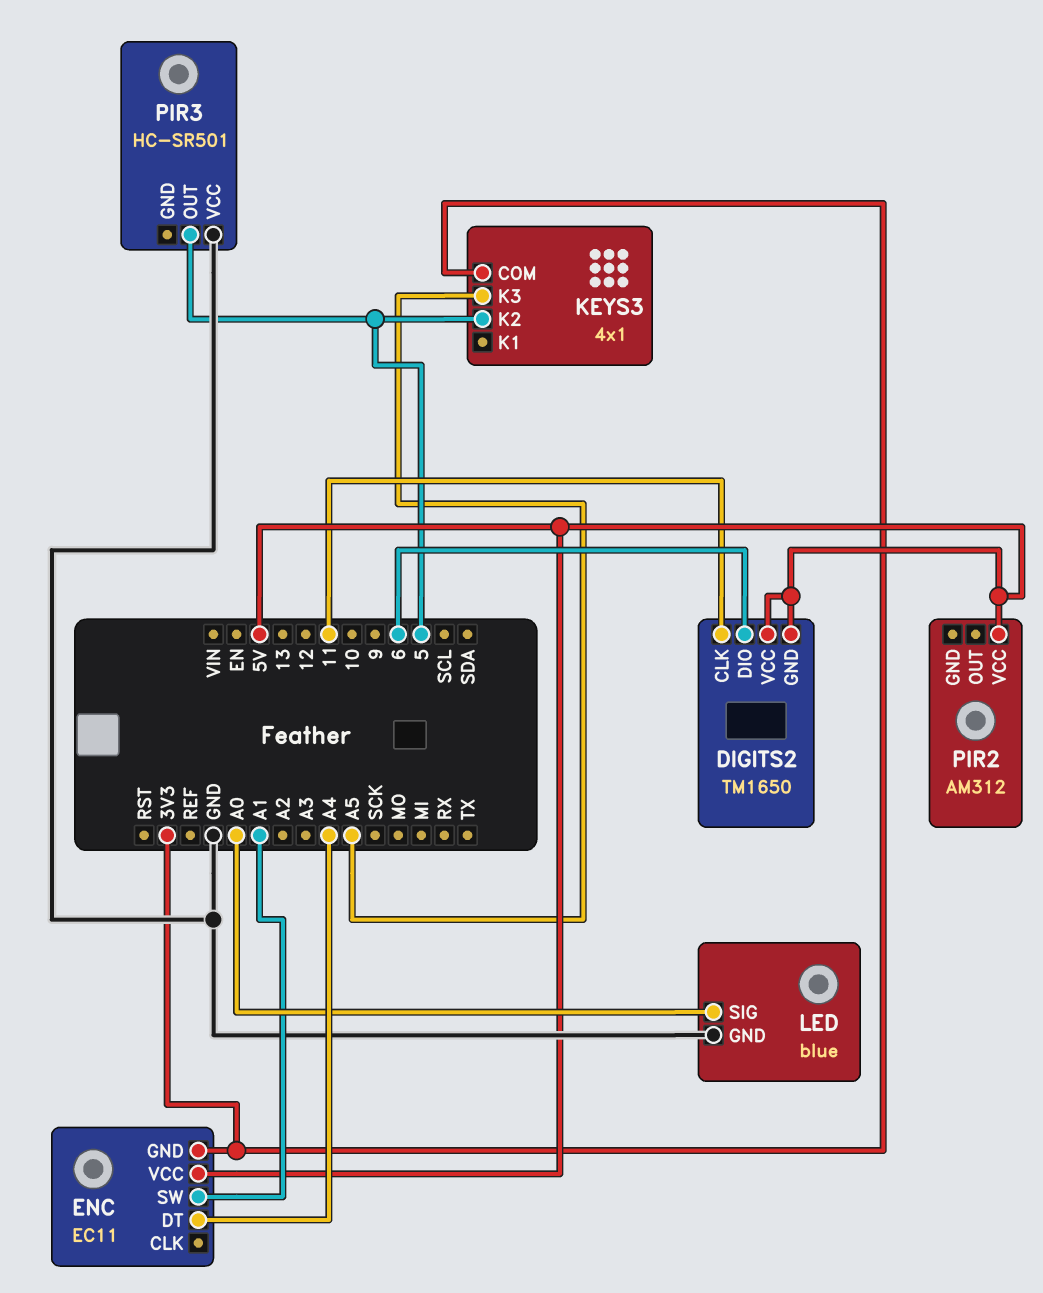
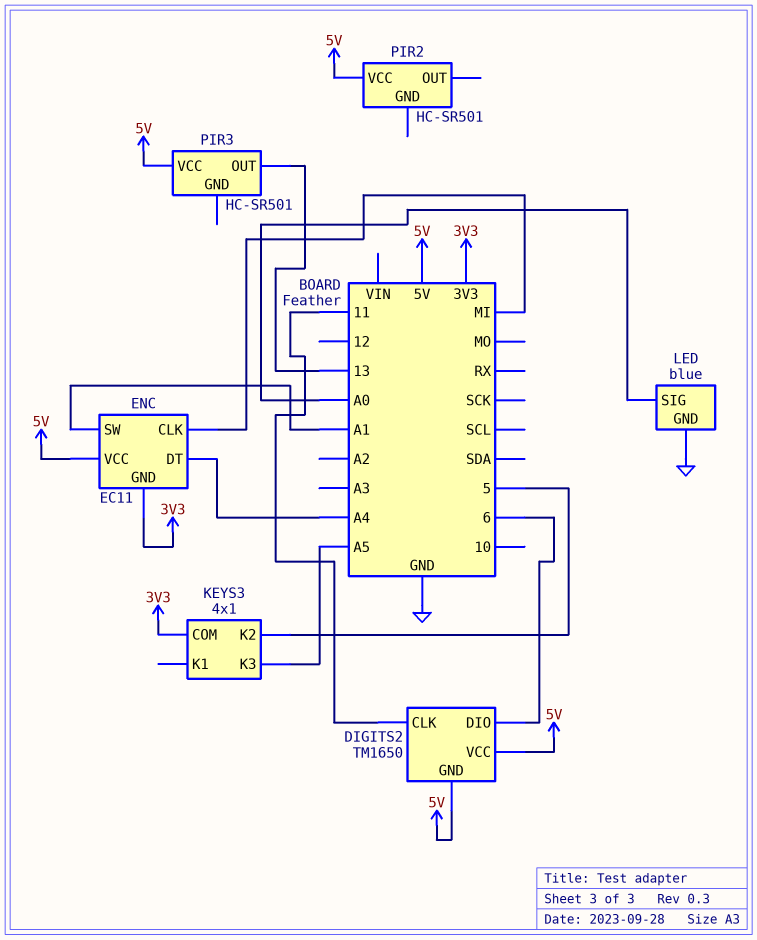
ENC pin CLK: none -> MI
PIR2: AM312 -> HC-SR501
PIR3 pin OUT: 5 -> 13
PIR3 pin VCC: GND -> 5V

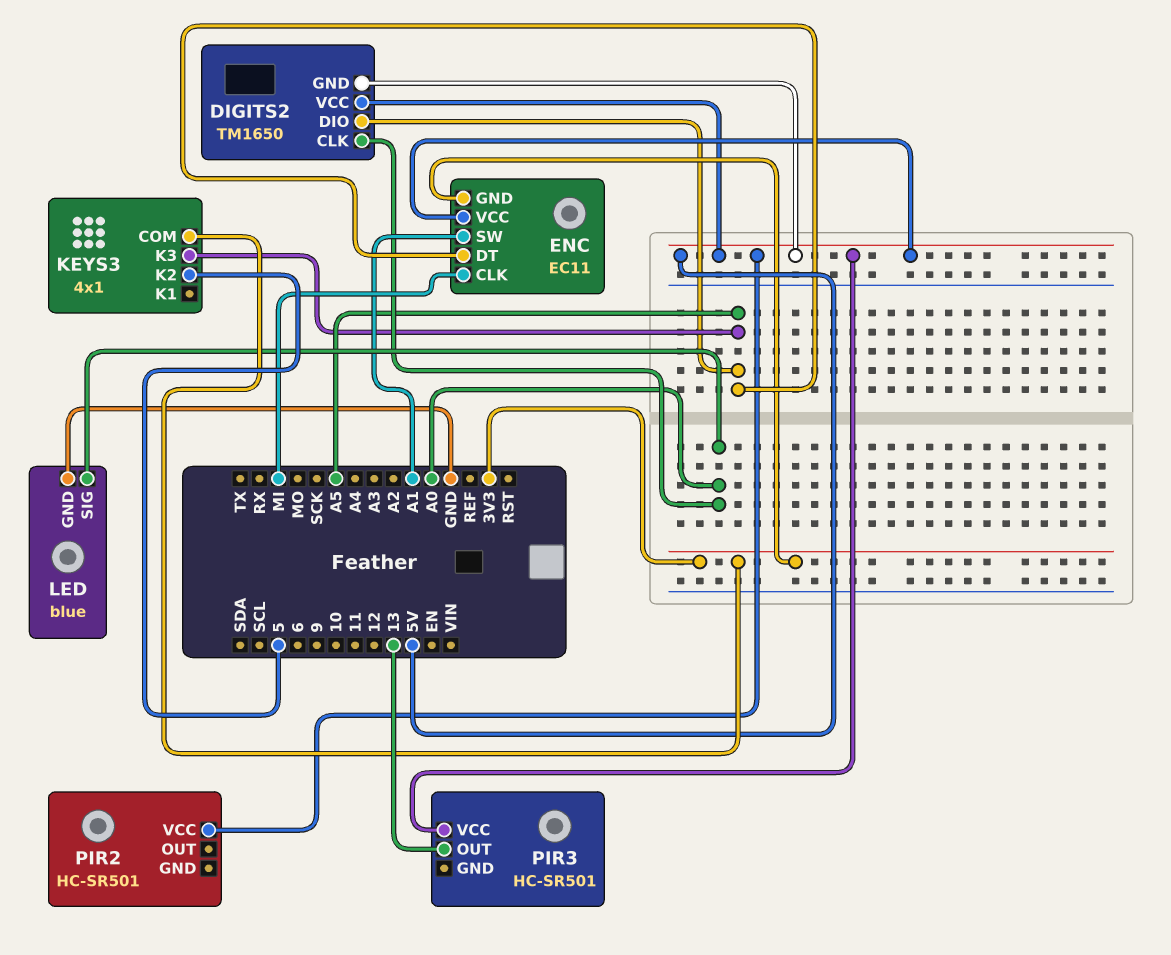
DIGITS2 pin CLK: 11 -> A0
DIGITS2 pin DIO: 6 -> A5
ENC pin DT: A4 -> A5

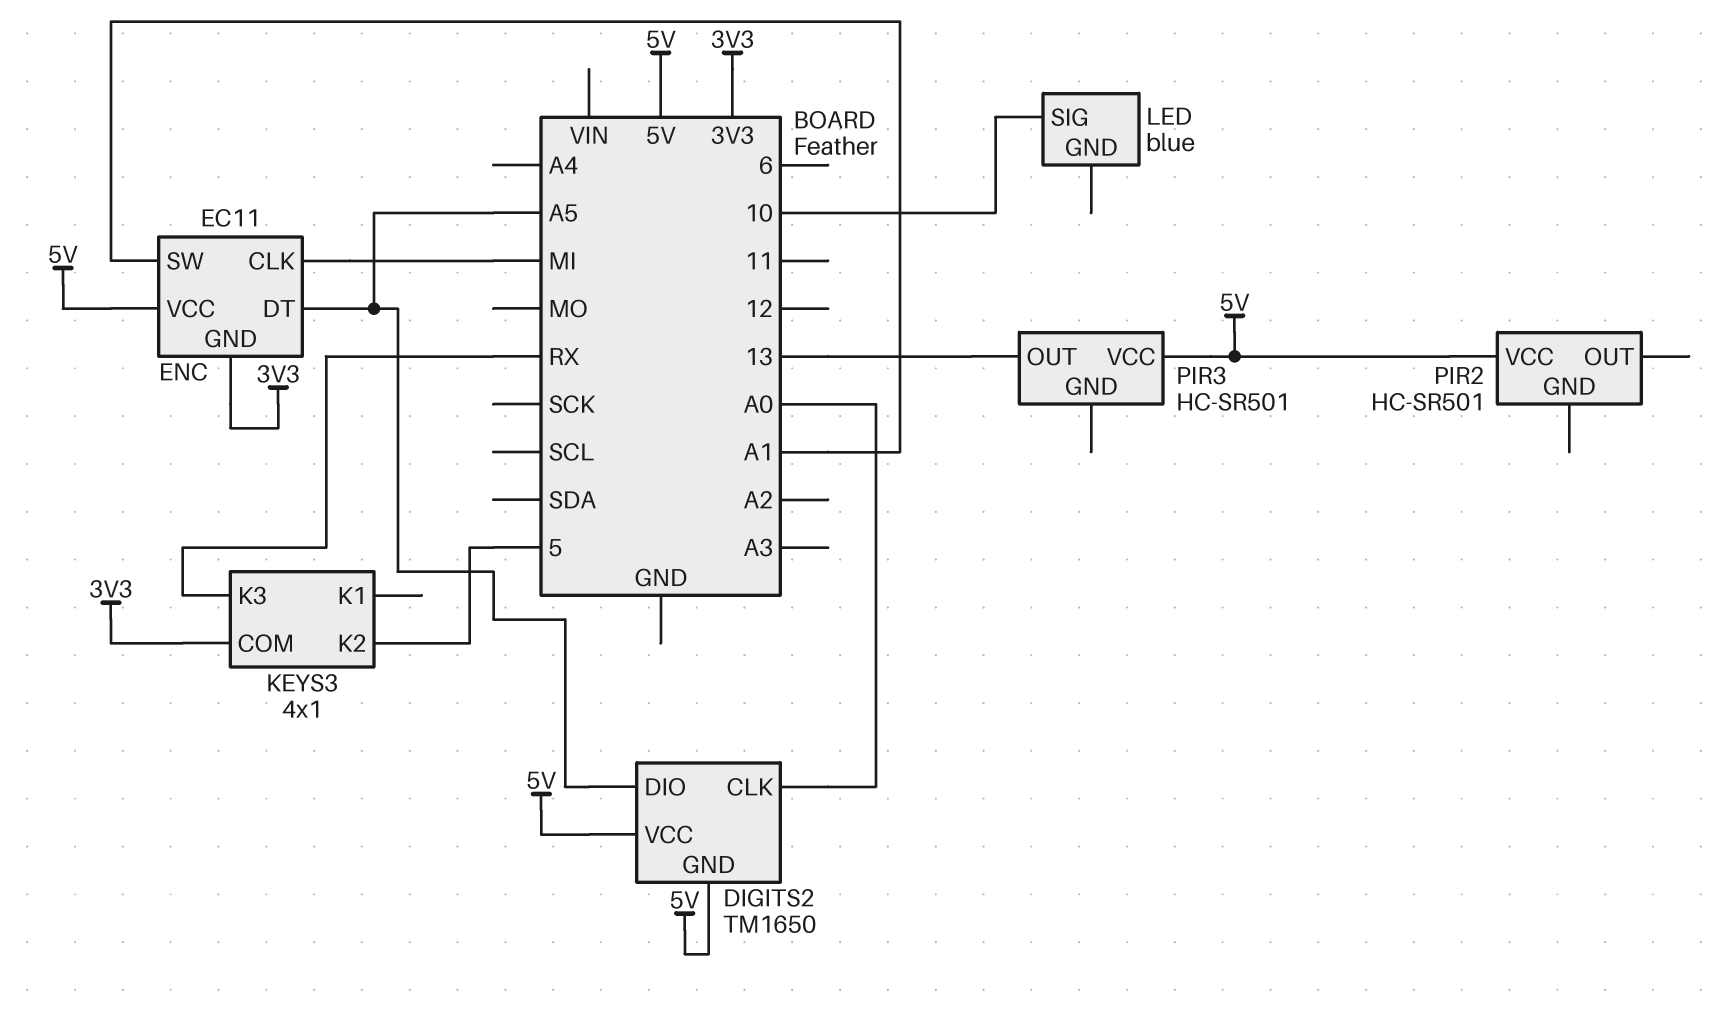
KEYS3 pin K3: A5 -> RX
LED pin GND: GND -> none
LED pin SIG: A0 -> 10

